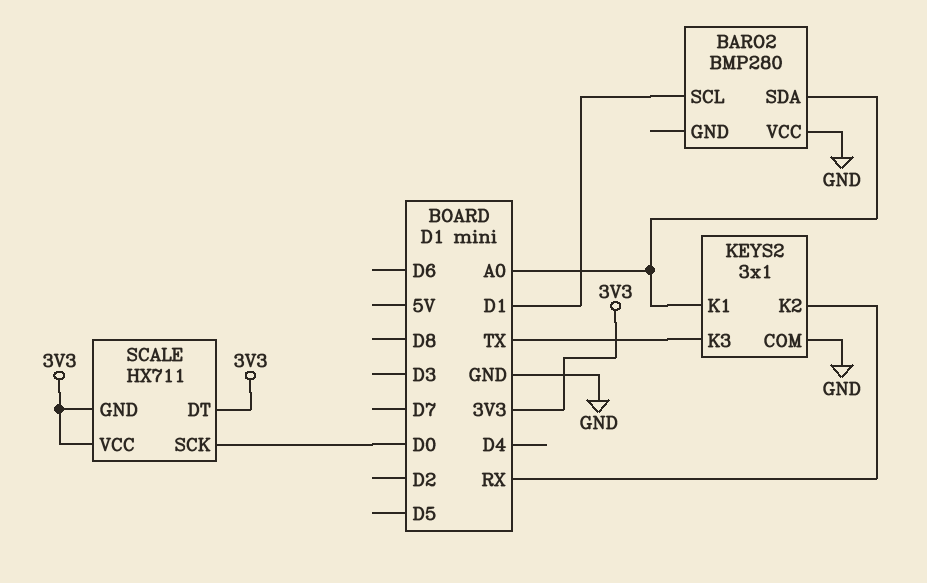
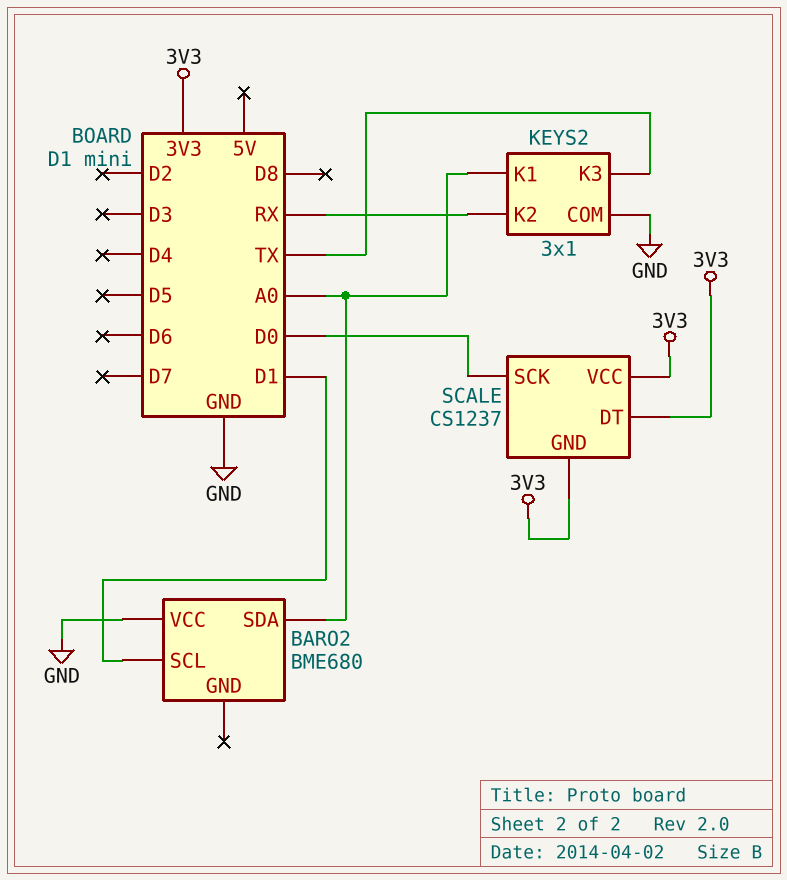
BARO2: BMP280 -> BME680
SCALE: HX711 -> CS1237

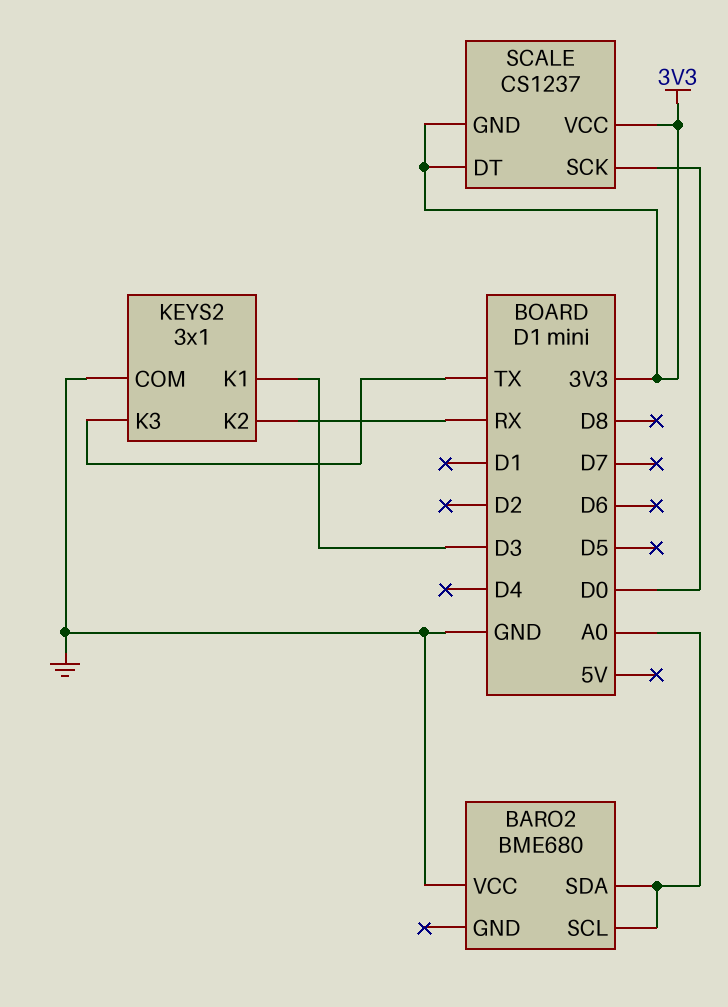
BARO2 pin SCL: D1 -> A0
KEYS2 pin K1: A0 -> D3

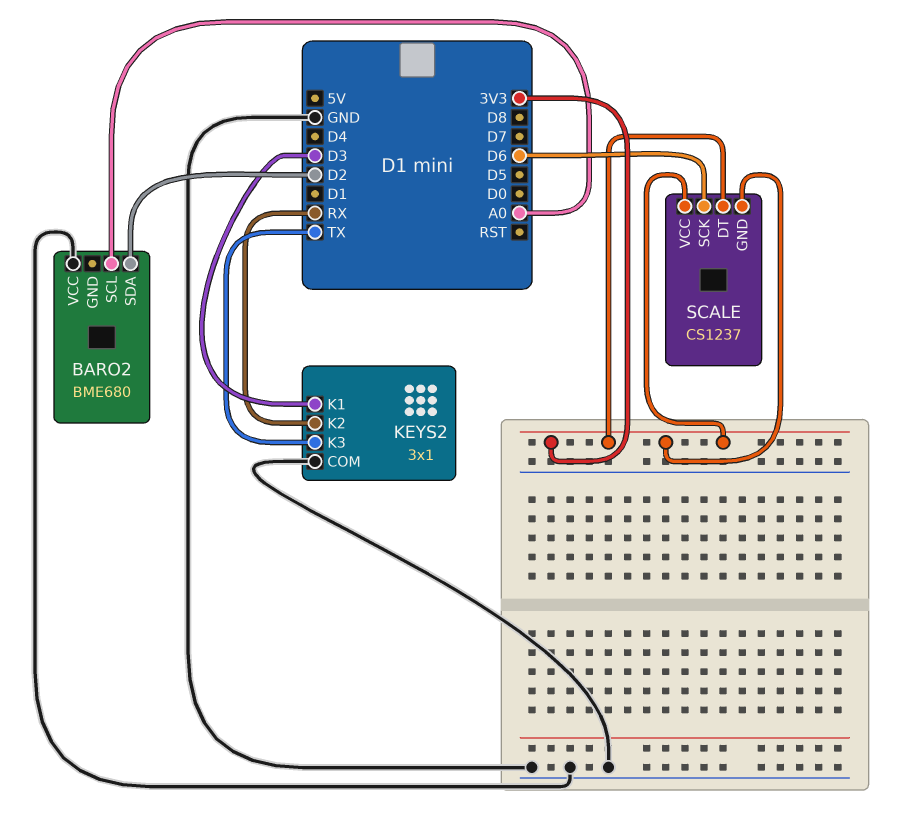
BARO2 pin SDA: A0 -> D2
SCALE pin SCK: D0 -> D6

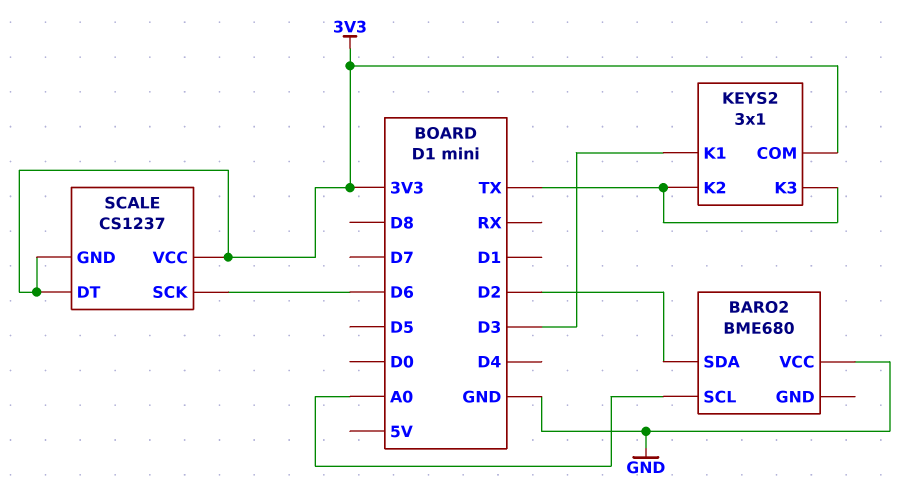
KEYS2 pin COM: GND -> 3V3
KEYS2 pin K2: RX -> TX

